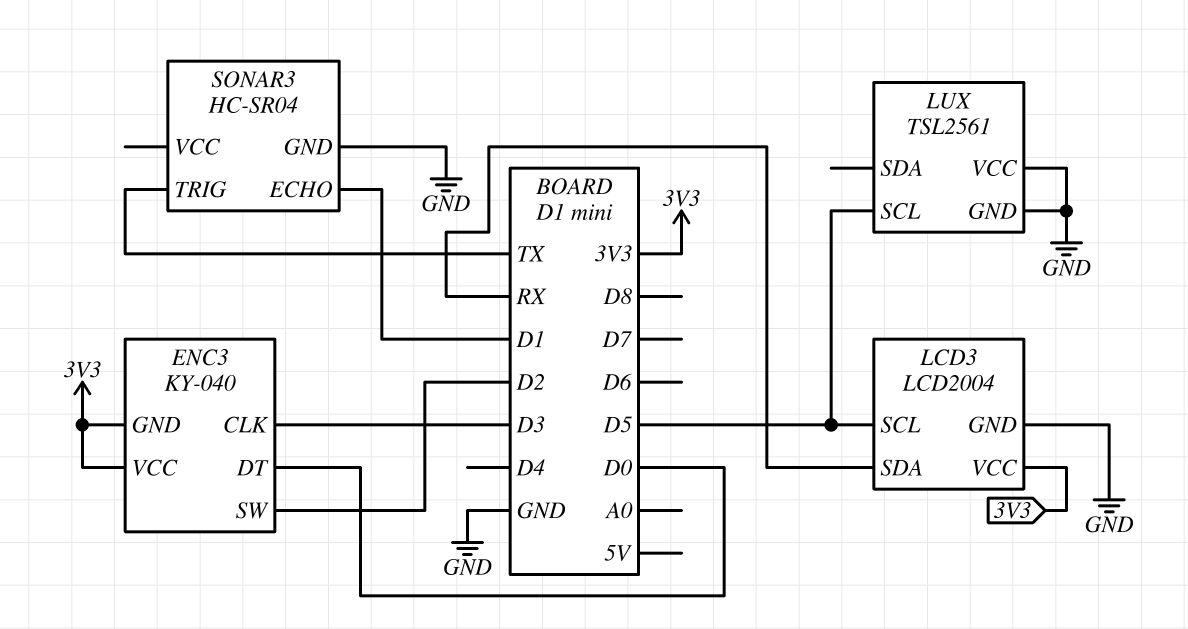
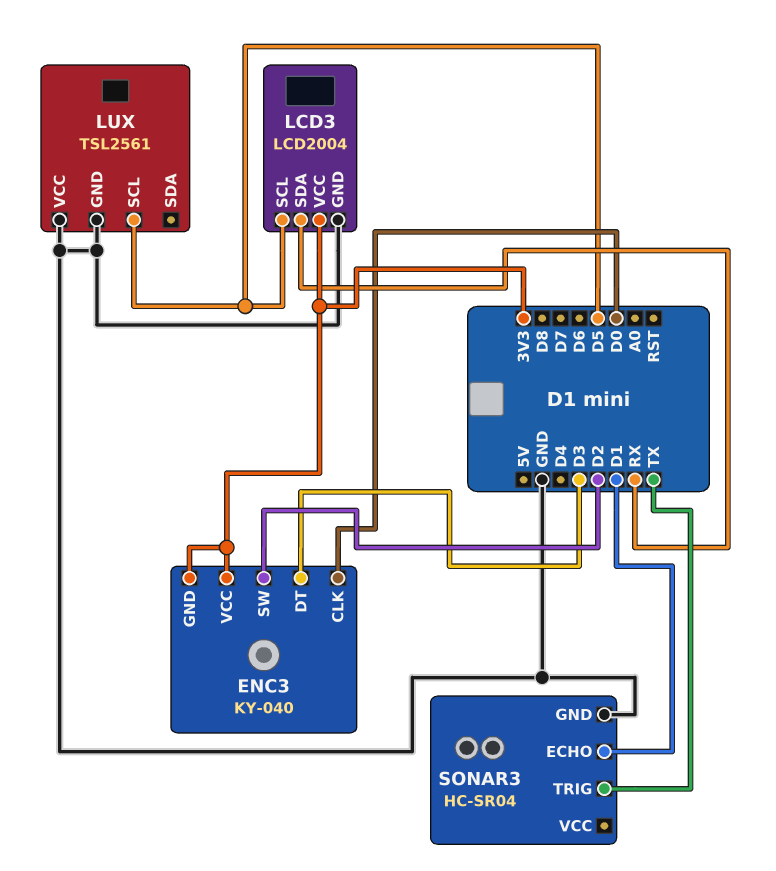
ENC3 pin CLK: D3 -> D0
ENC3 pin DT: D0 -> D3

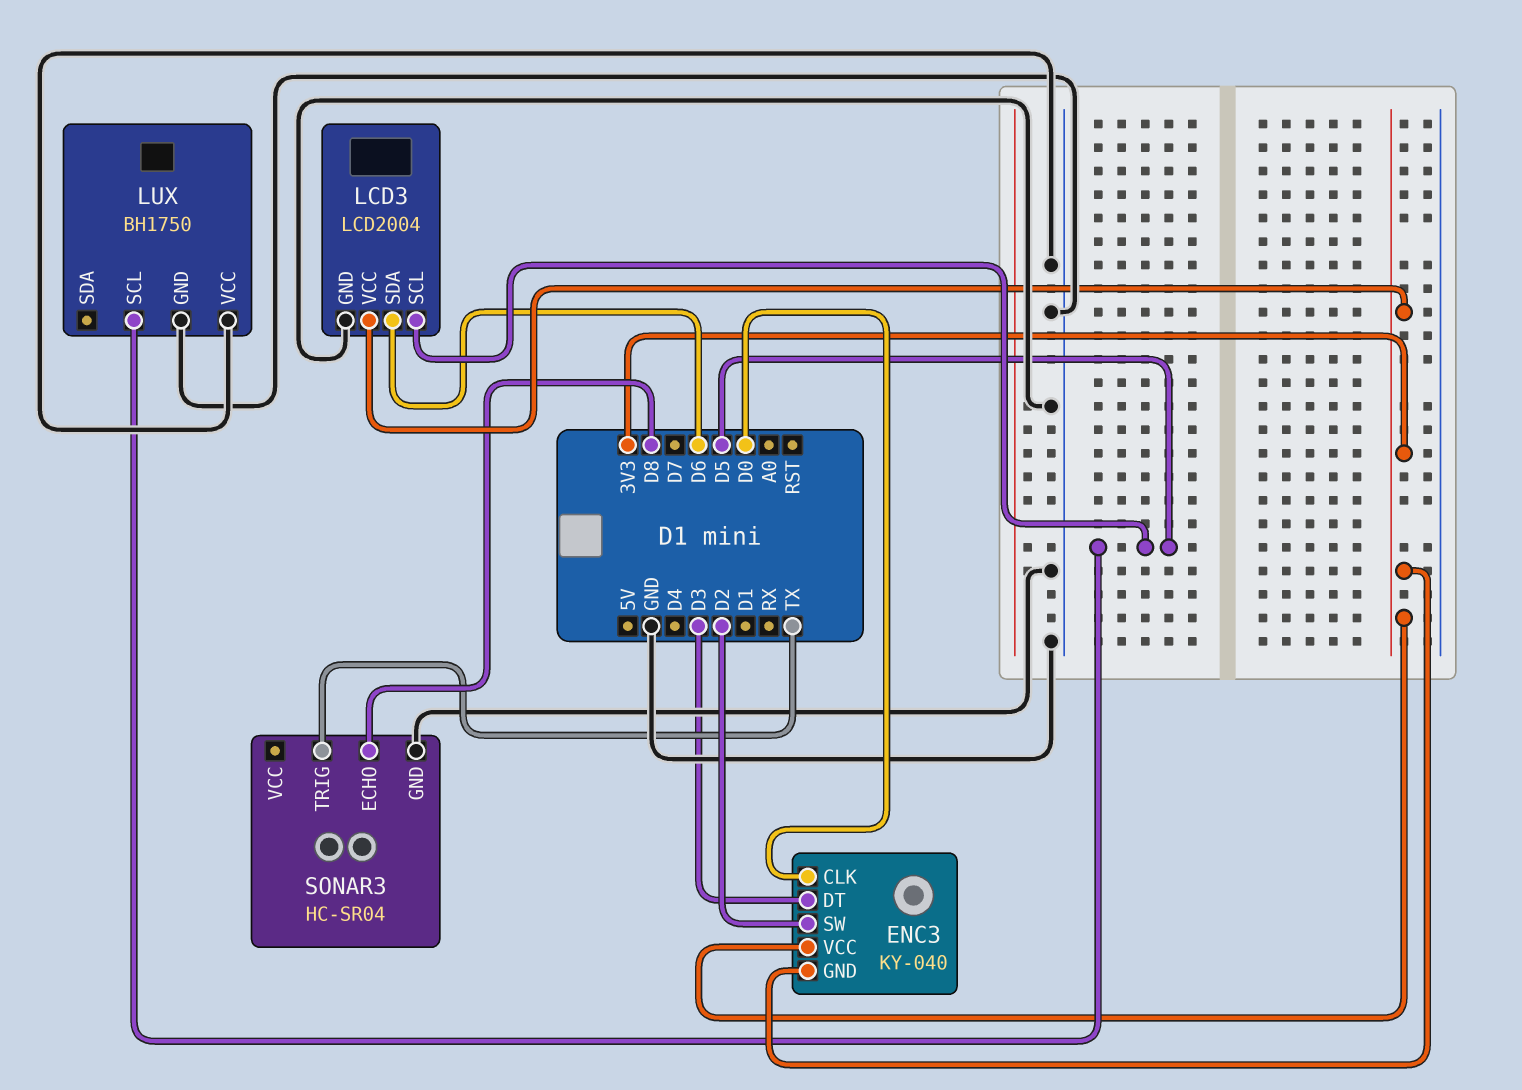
LCD3 pin SDA: RX -> D6
LUX: TSL2561 -> BH1750
SONAR3 pin ECHO: D1 -> D8

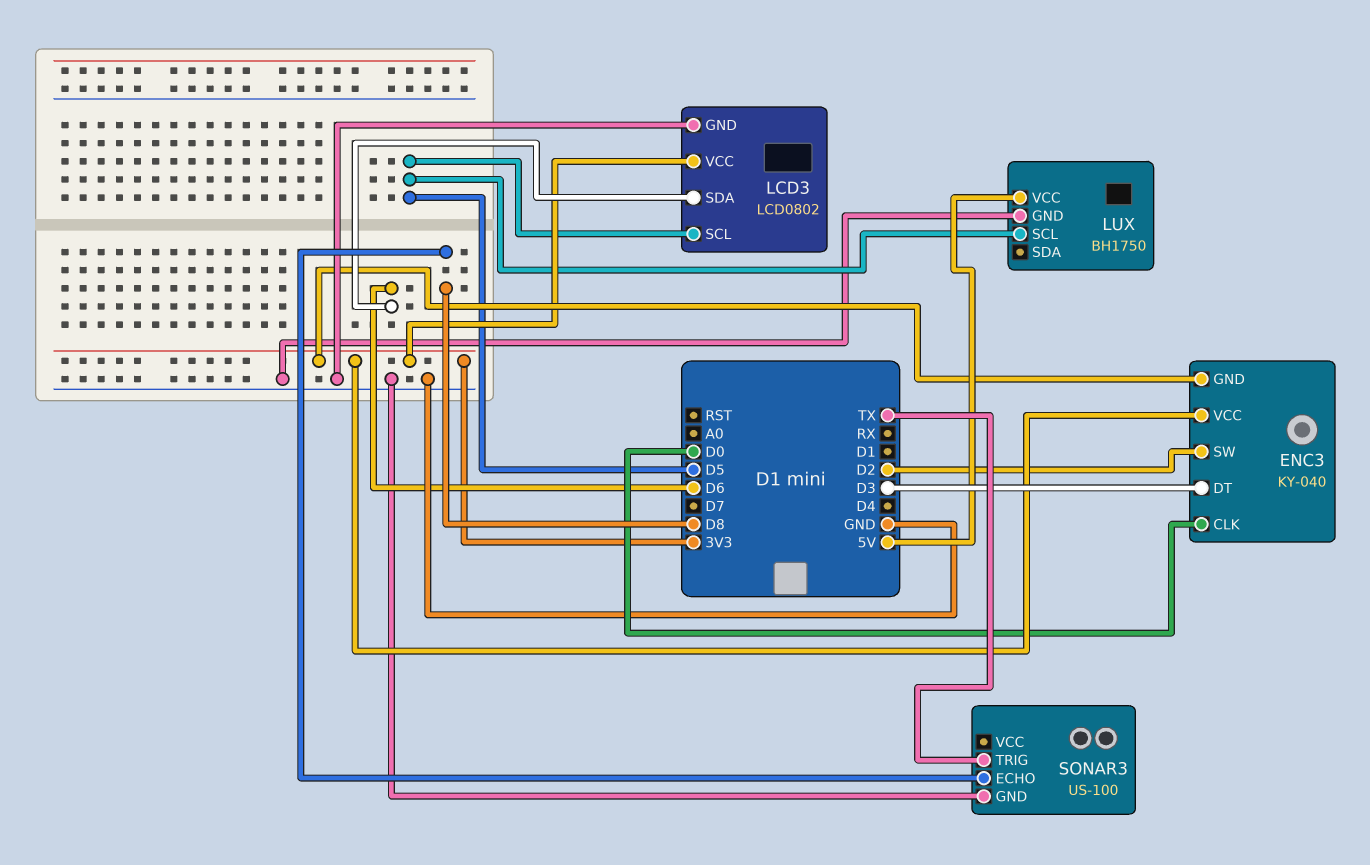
LCD3: LCD2004 -> LCD0802
LUX pin VCC: GND -> 5V
SONAR3: HC-SR04 -> US-100

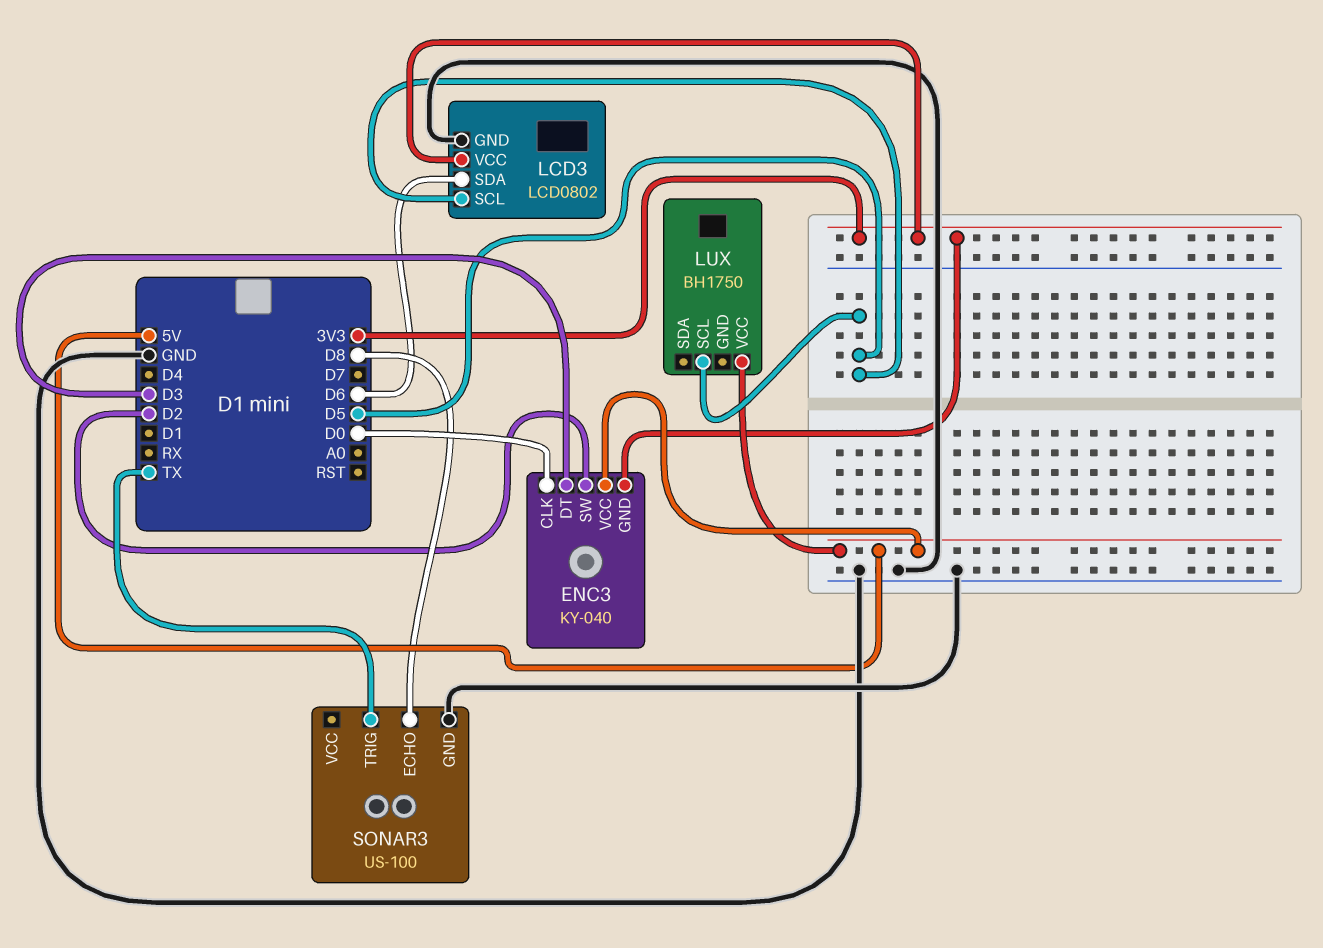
ENC3 pin VCC: 3V3 -> 5V
LUX pin GND: GND -> none

